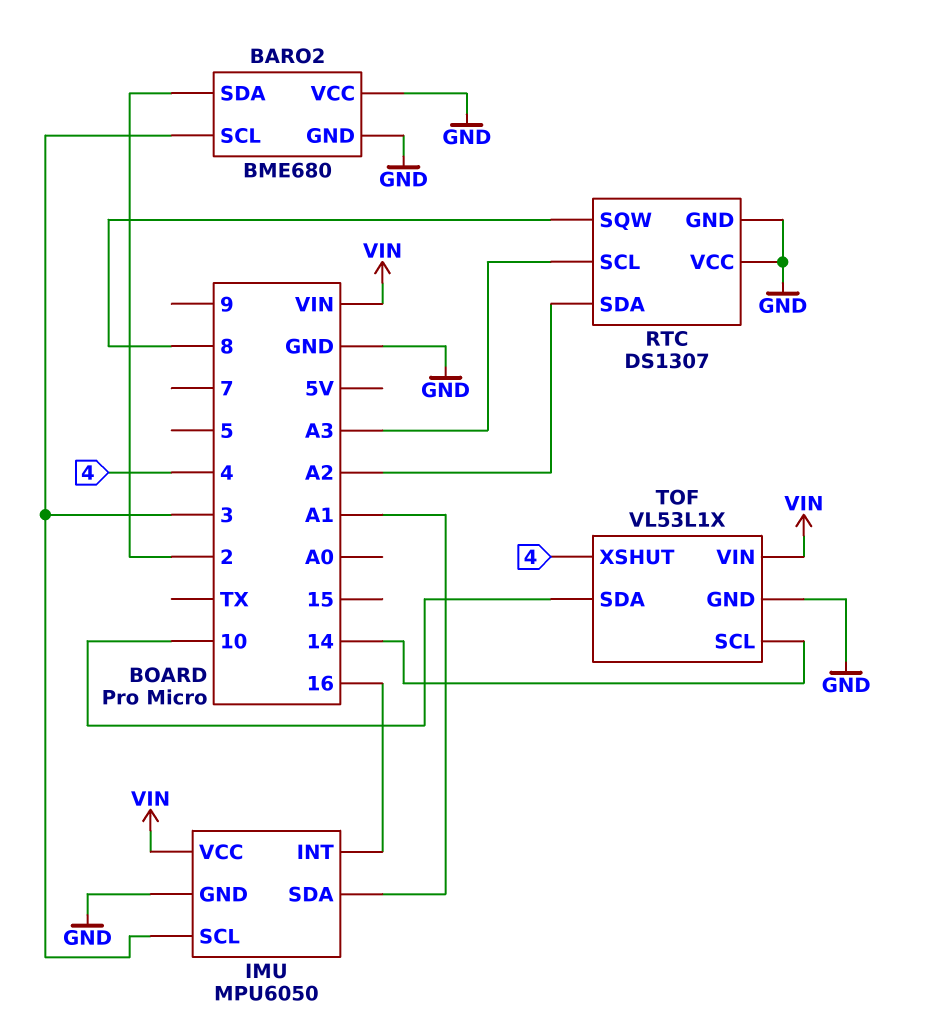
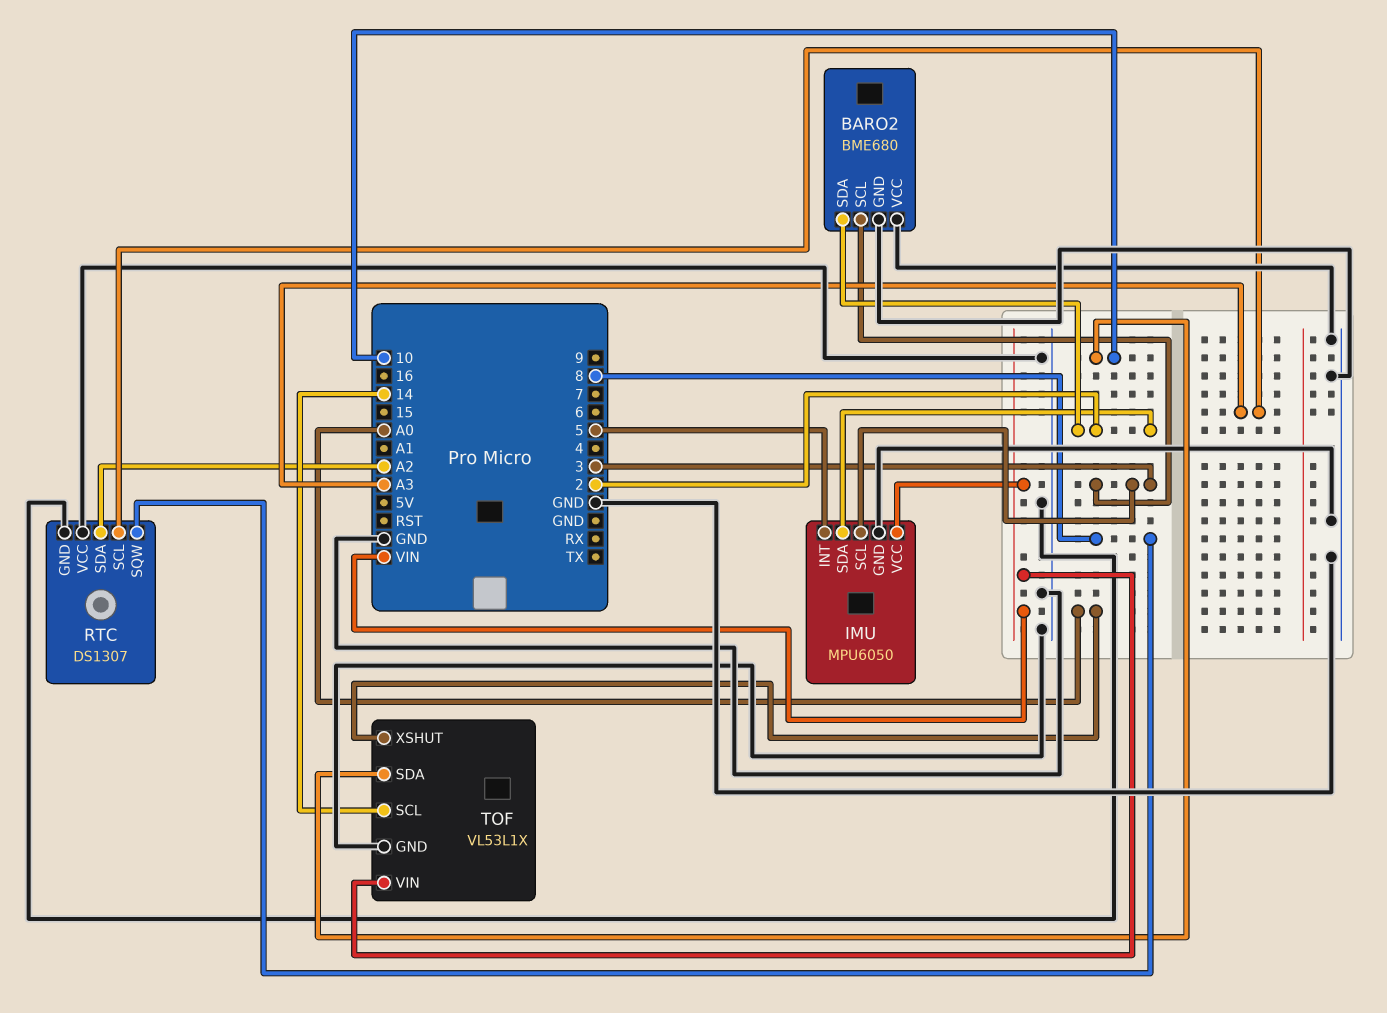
IMU pin INT: 16 -> 5
IMU pin SDA: A1 -> 2
TOF pin XSHUT: 4 -> A0

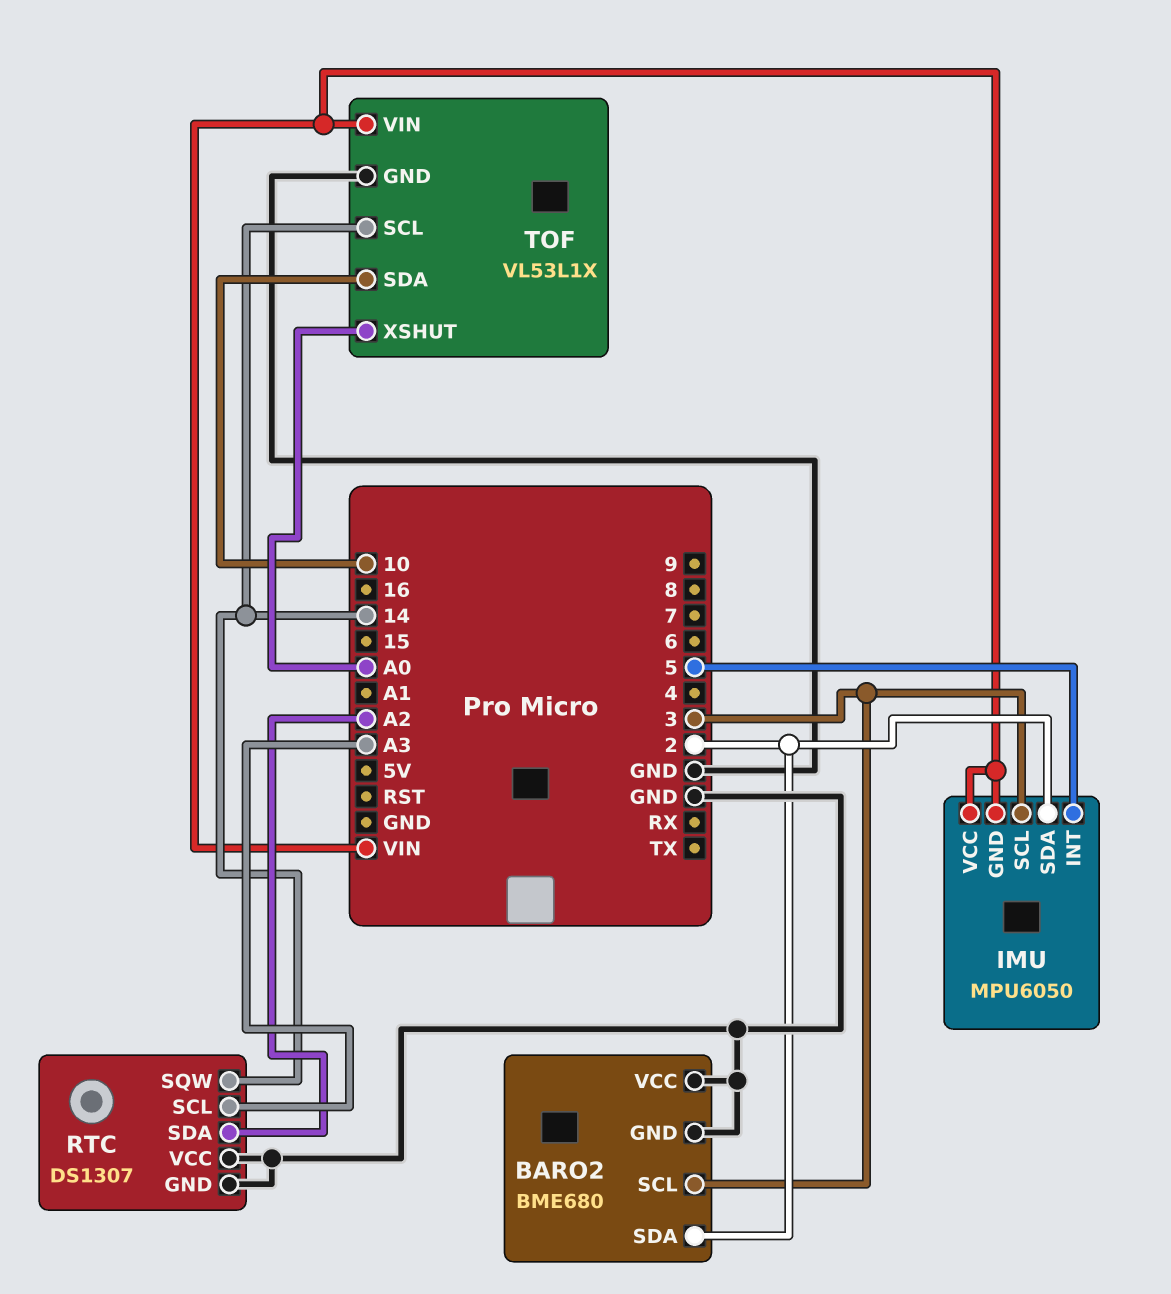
IMU pin GND: GND -> VIN
RTC pin SQW: 8 -> 14

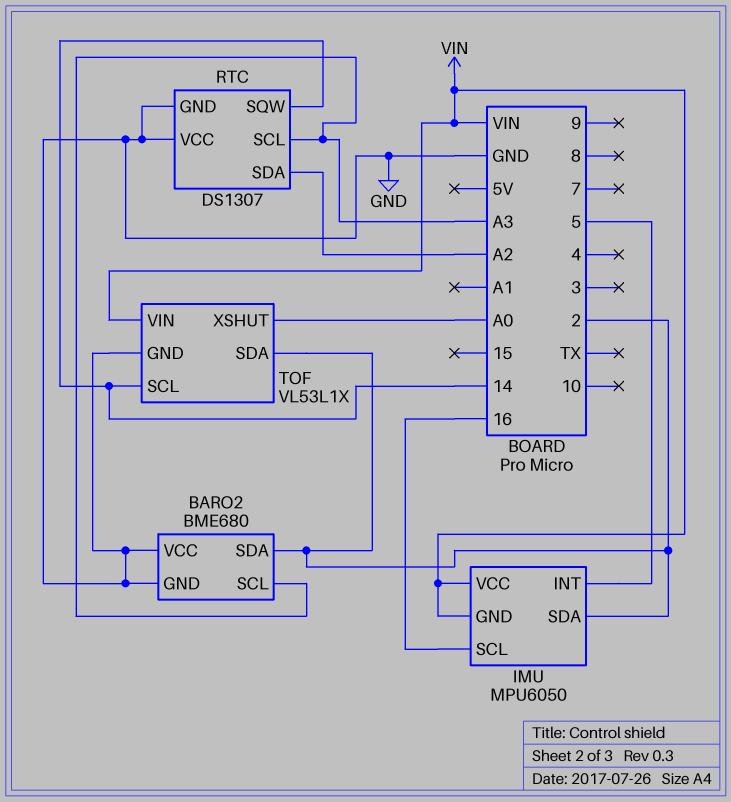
BARO2 pin SCL: 3 -> A3
IMU pin SCL: 3 -> 16
TOF pin SDA: 10 -> 2

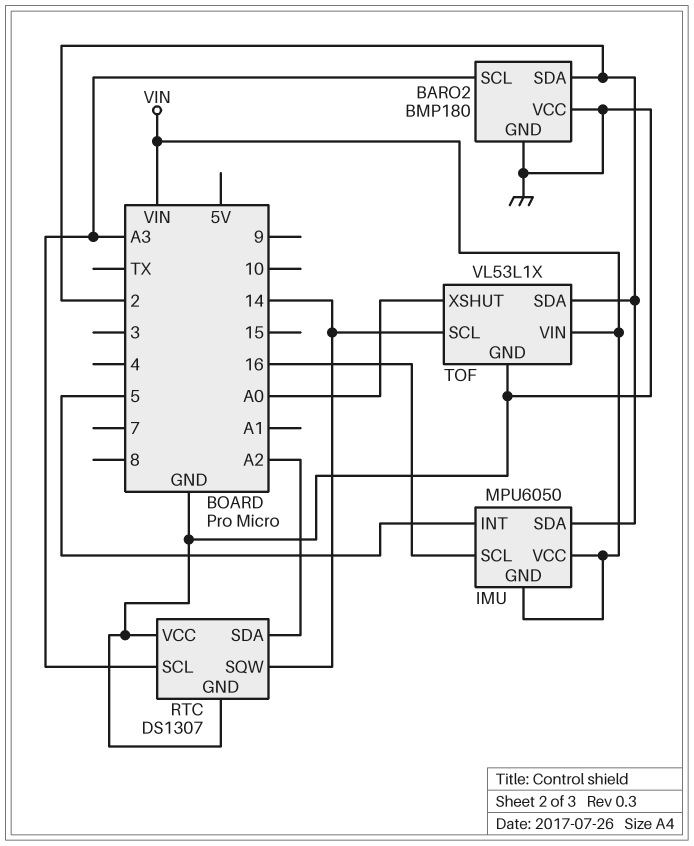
BARO2: BME680 -> BMP180

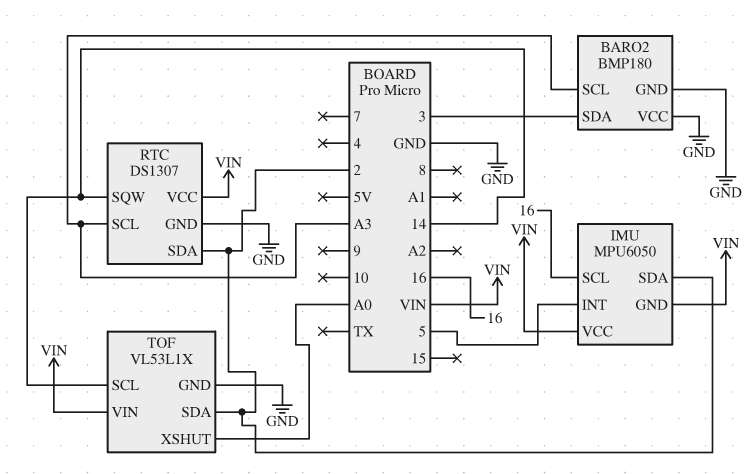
BARO2 pin SDA: 2 -> 3
RTC pin SDA: A2 -> 2
RTC pin VCC: GND -> VIN

